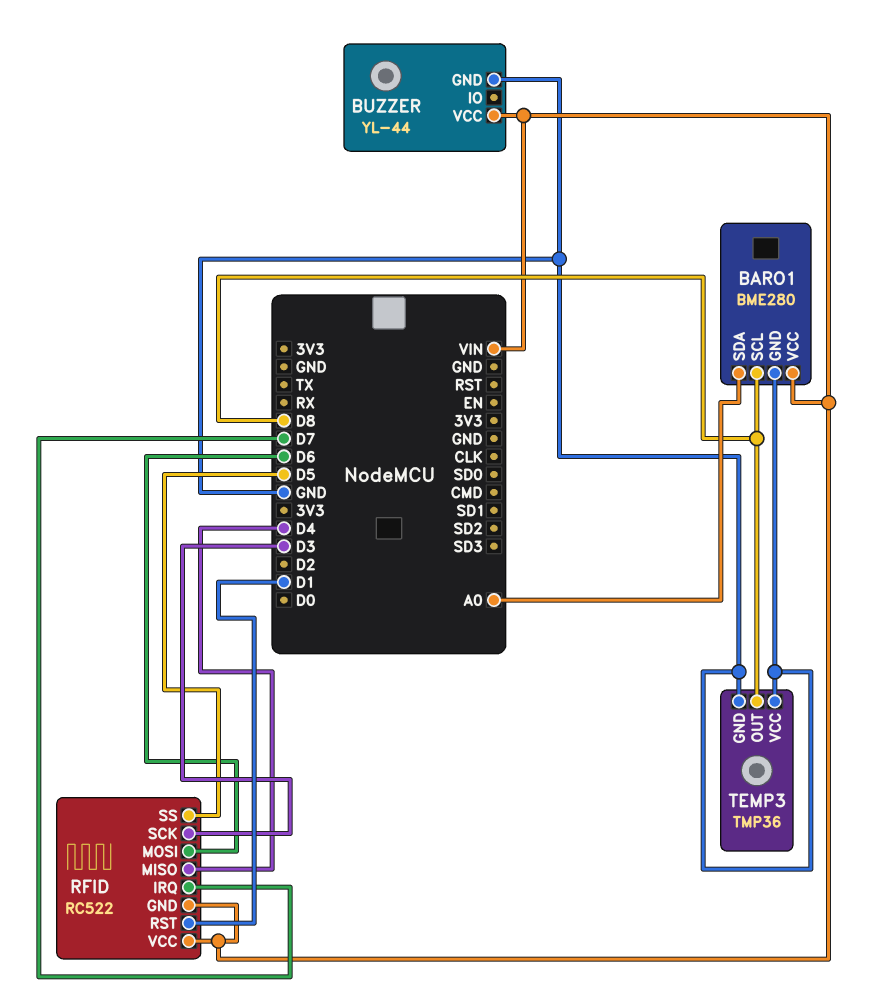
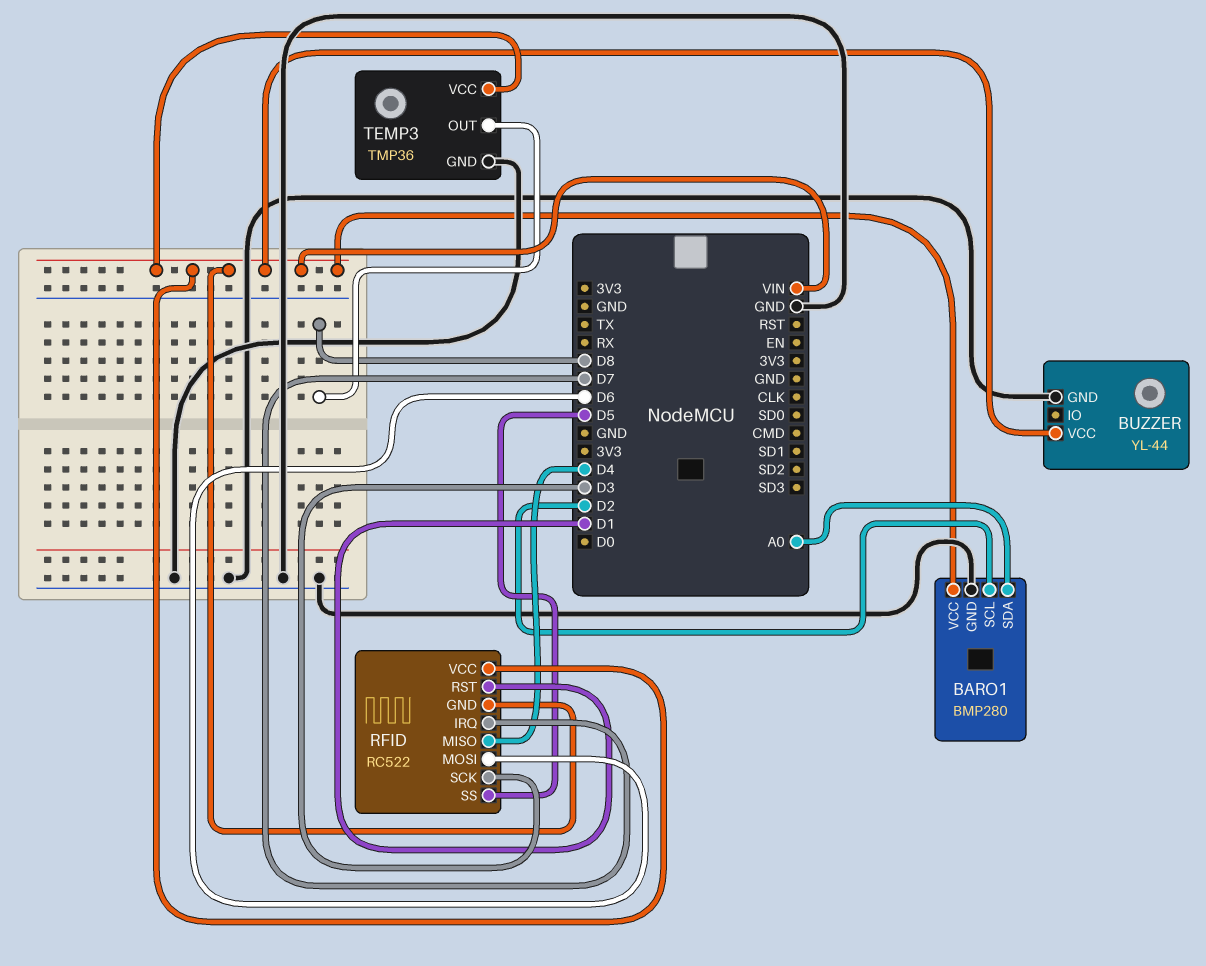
BARO1: BME280 -> BMP280
BARO1 pin SCL: D8 -> D2
TEMP3 pin VCC: GND -> VIN

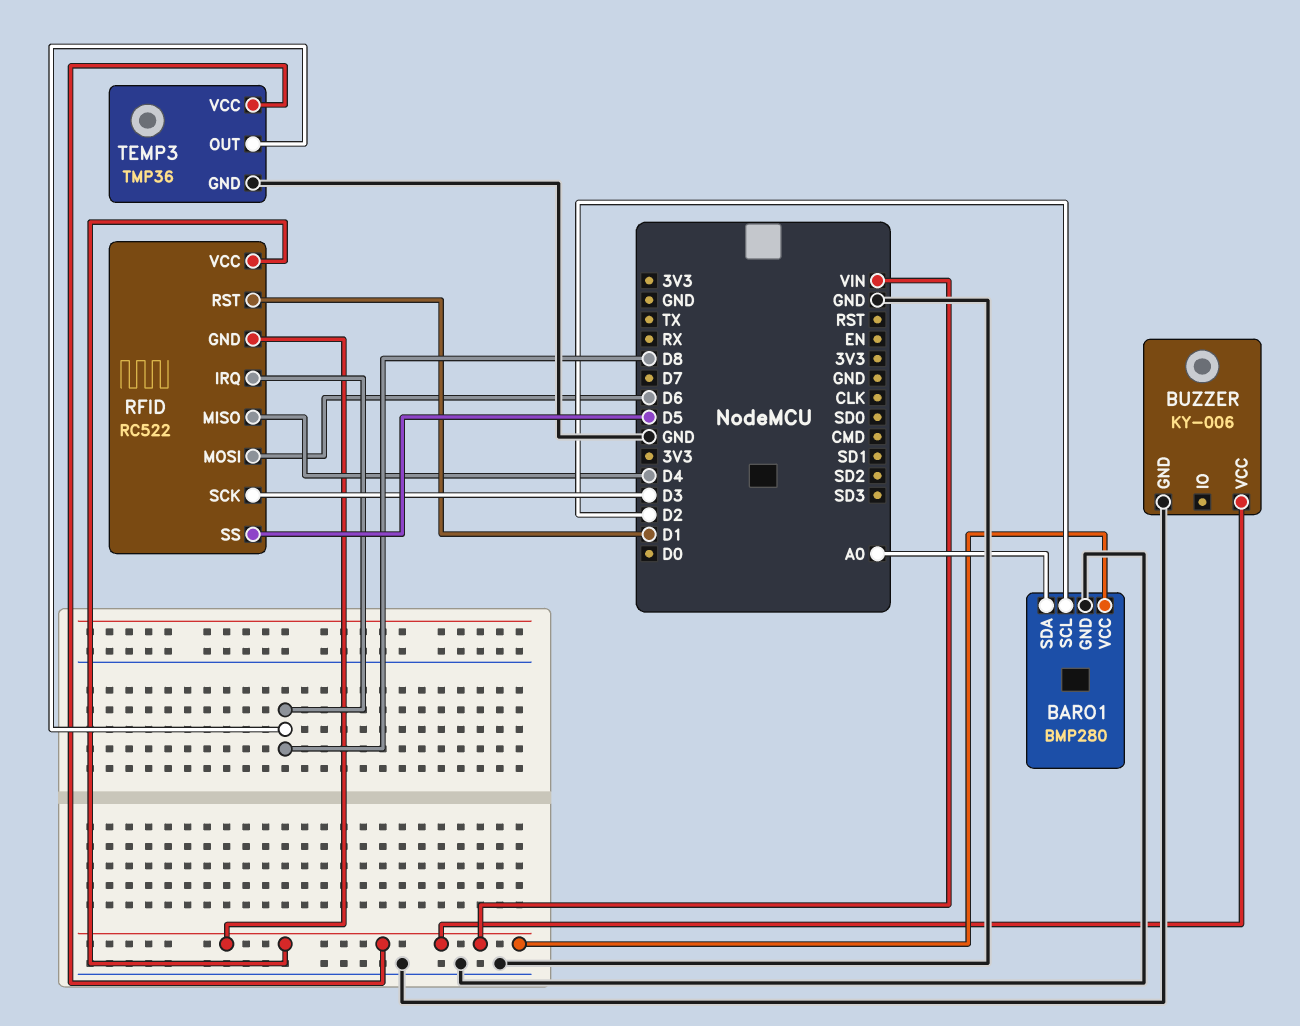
BUZZER: YL-44 -> KY-006
RFID pin IRQ: D7 -> D8

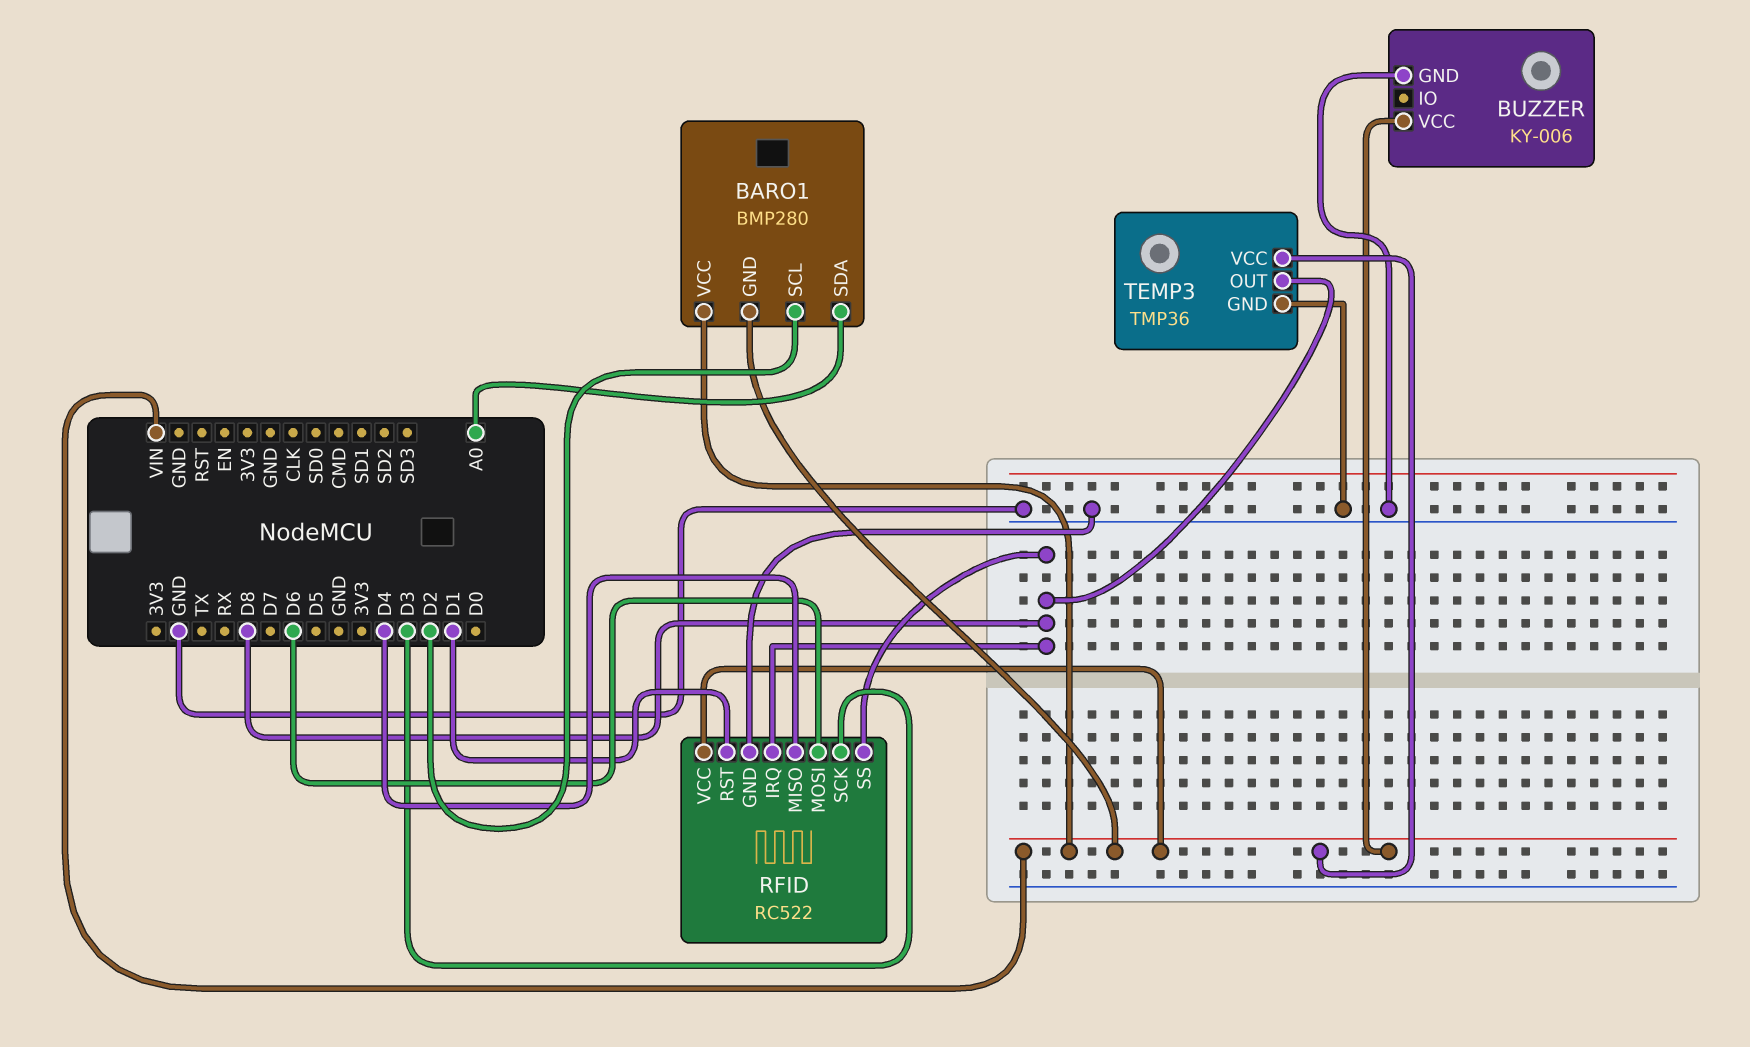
BARO1 pin GND: GND -> VIN
RFID pin GND: VIN -> GND
RFID pin SS: D5 -> D8

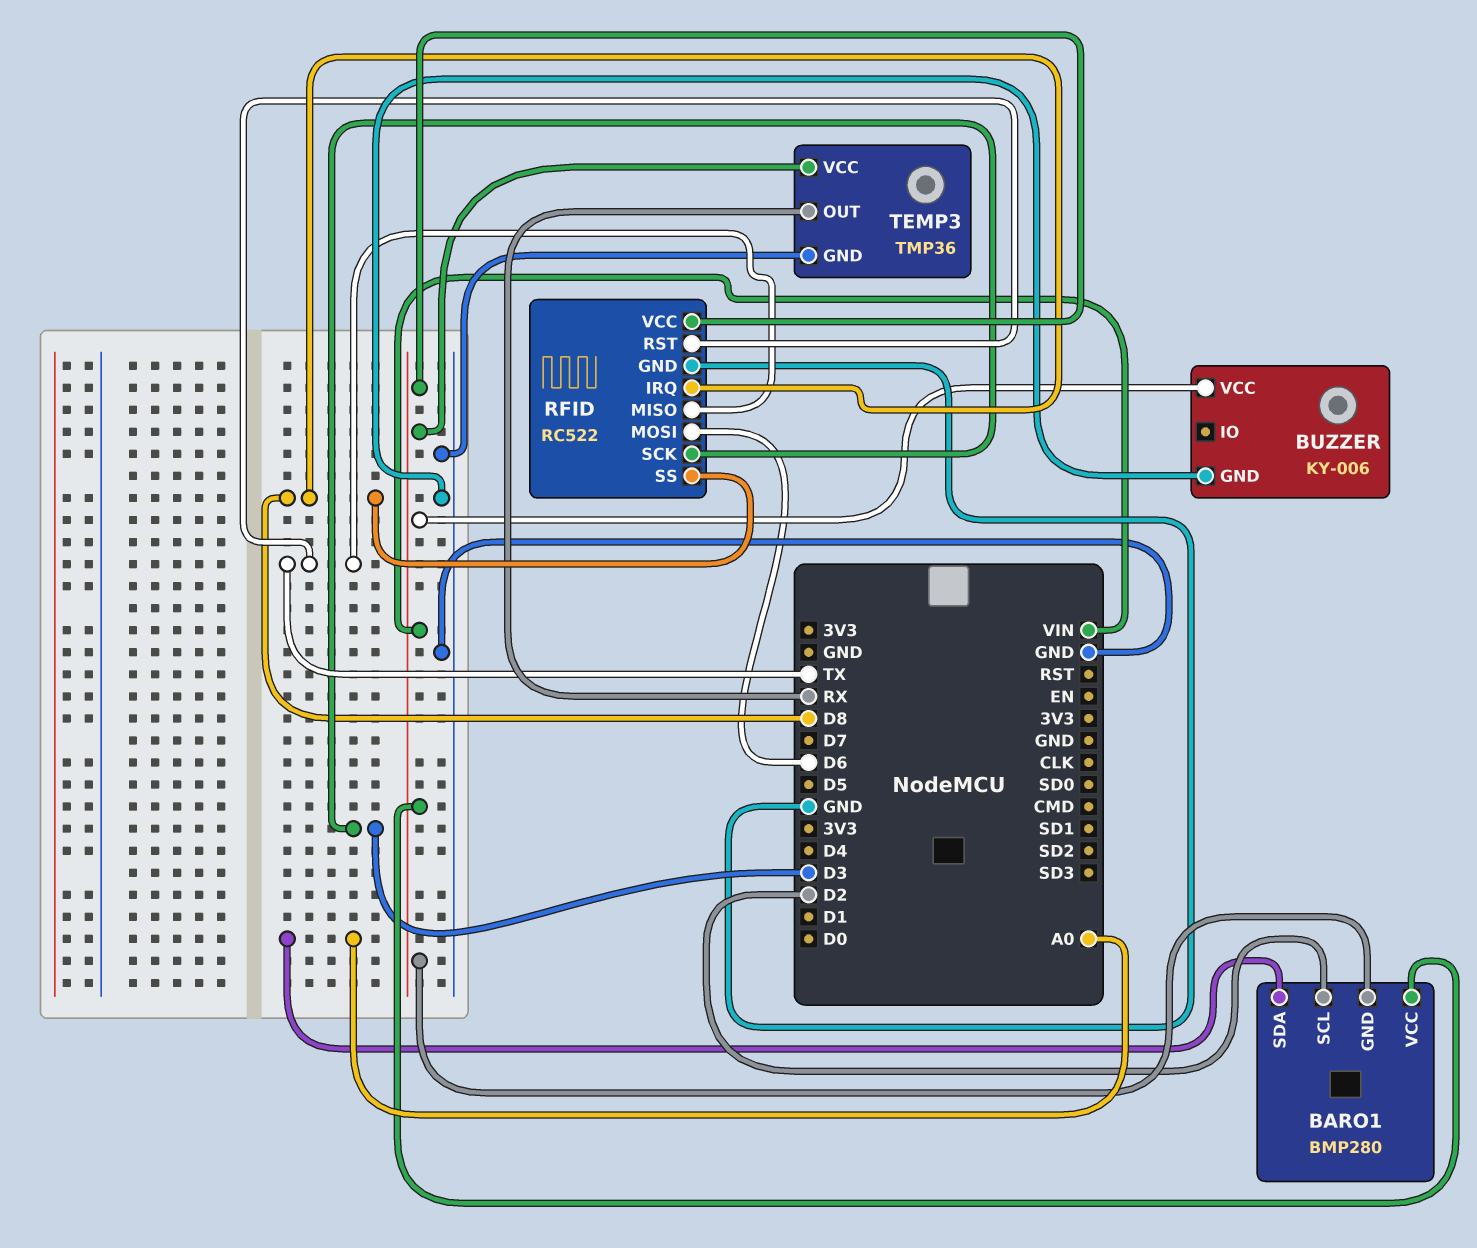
RFID pin MISO: D4 -> TX
RFID pin RST: D1 -> TX
TEMP3 pin OUT: D8 -> RX

